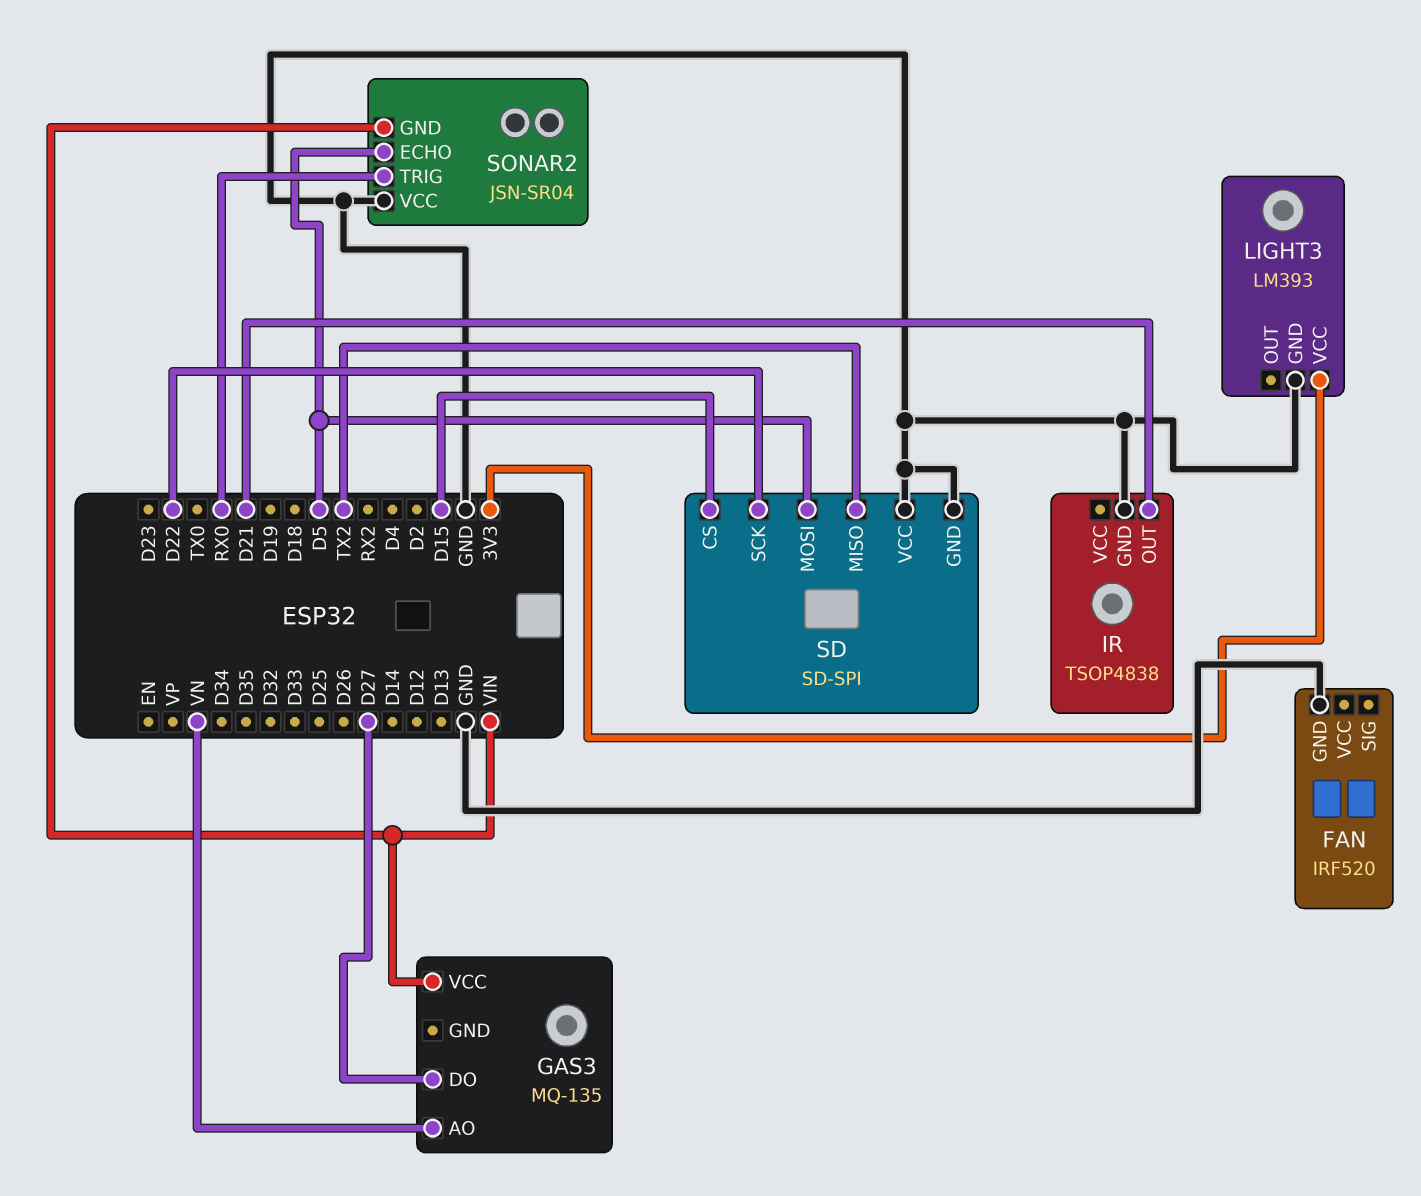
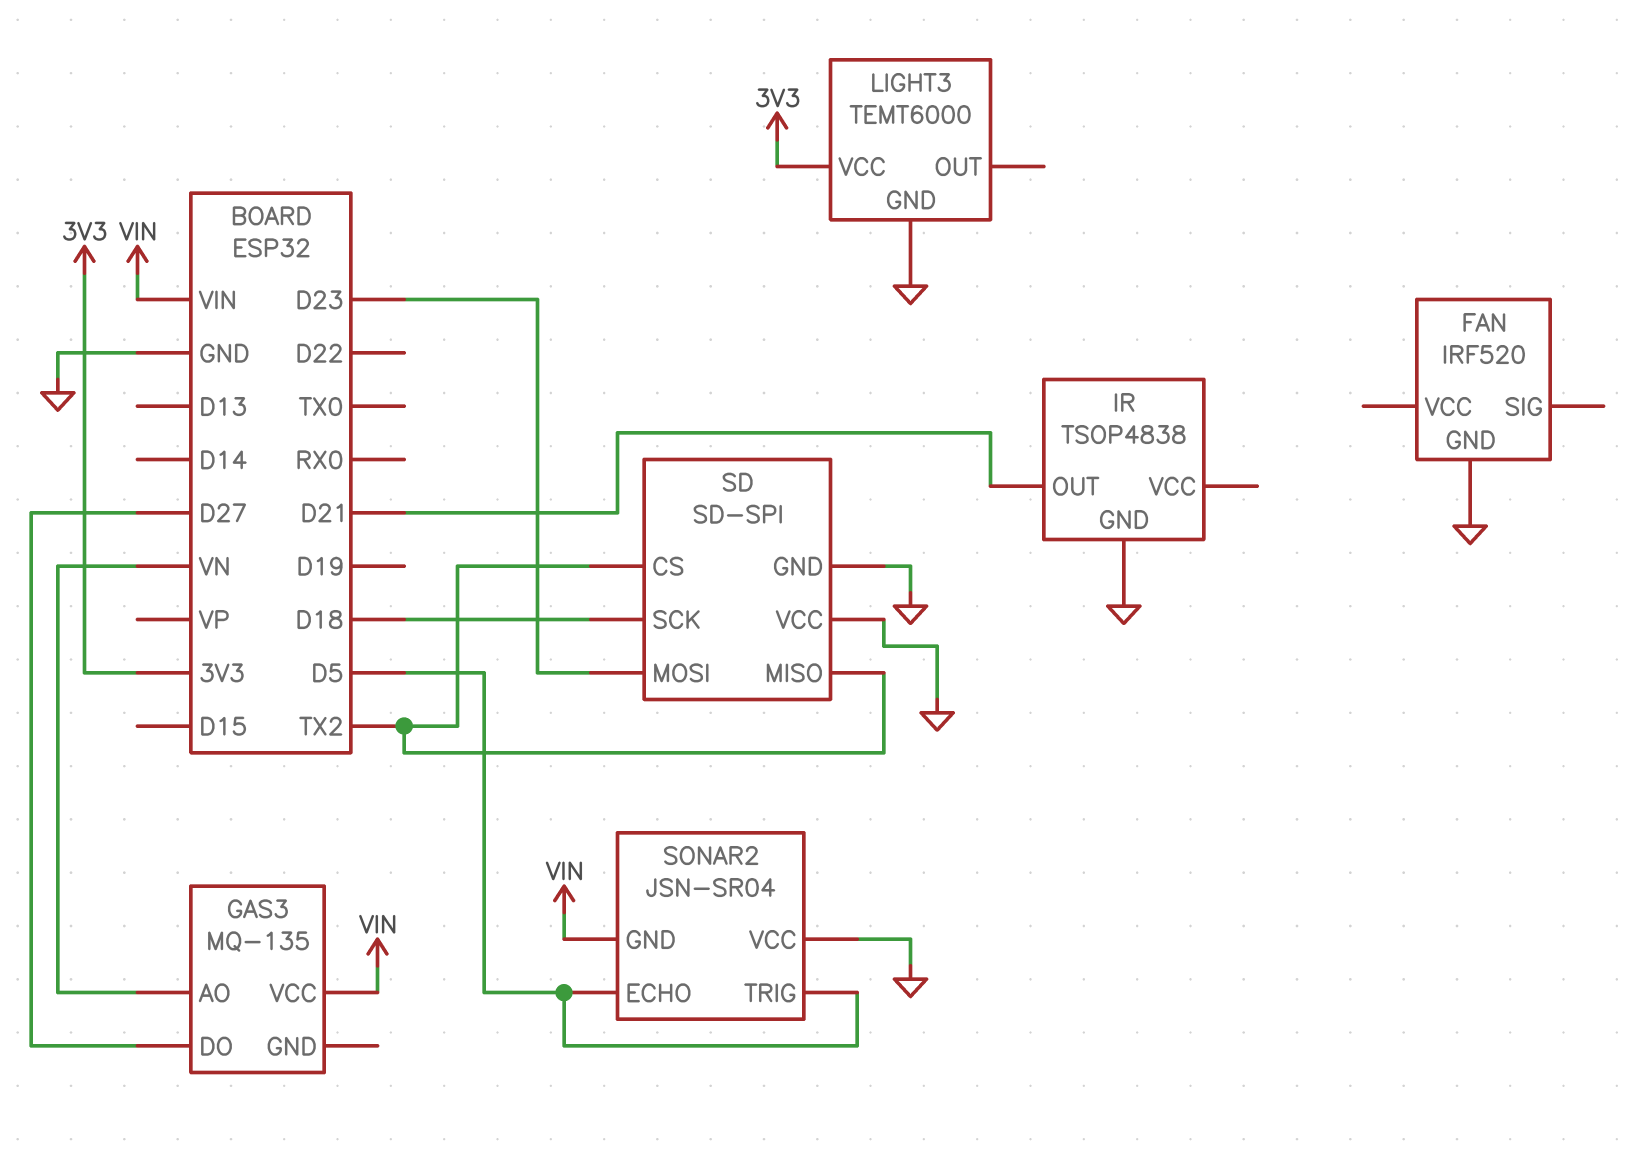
LIGHT3: LM393 -> TEMT6000
SD pin CS: D15 -> TX2
SD pin MOSI: D5 -> D23
SD pin SCK: D22 -> D18
SONAR2 pin TRIG: RX0 -> D5

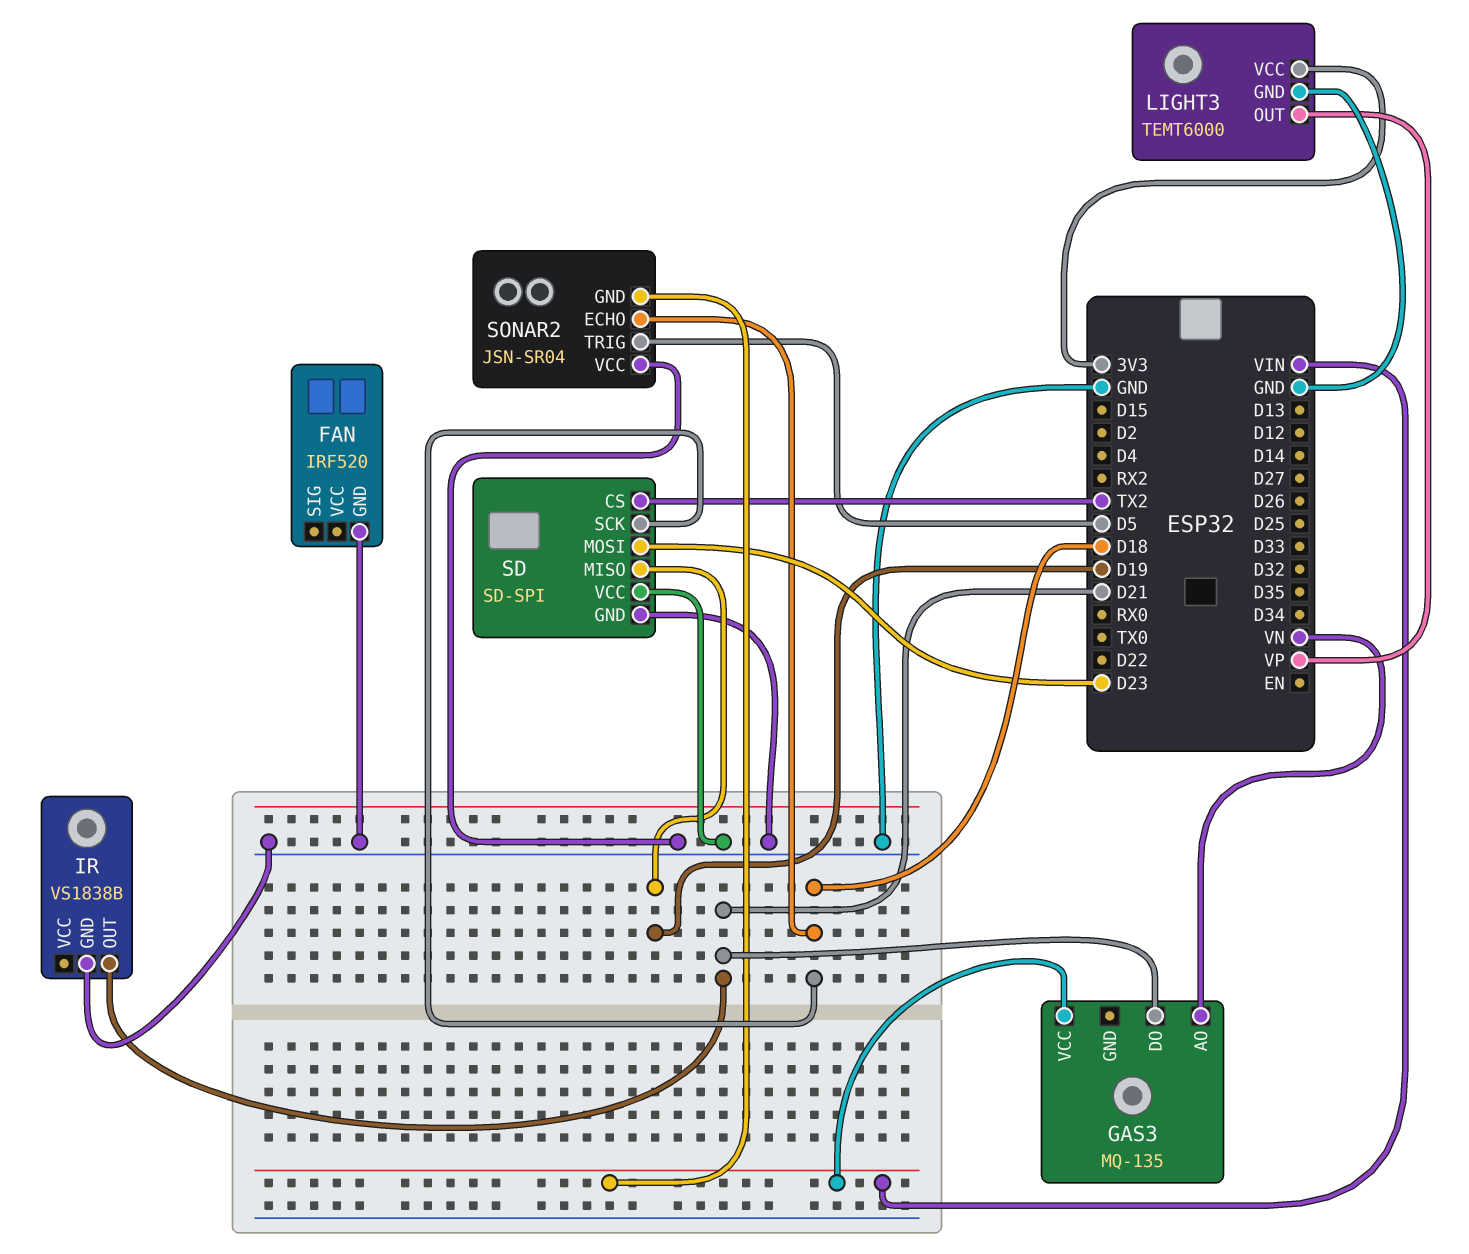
GAS3 pin DO: D27 -> D21
IR: TSOP4838 -> VS1838B
LIGHT3 pin OUT: none -> VP
SD pin MISO: TX2 -> D19
SONAR2 pin ECHO: D5 -> D18

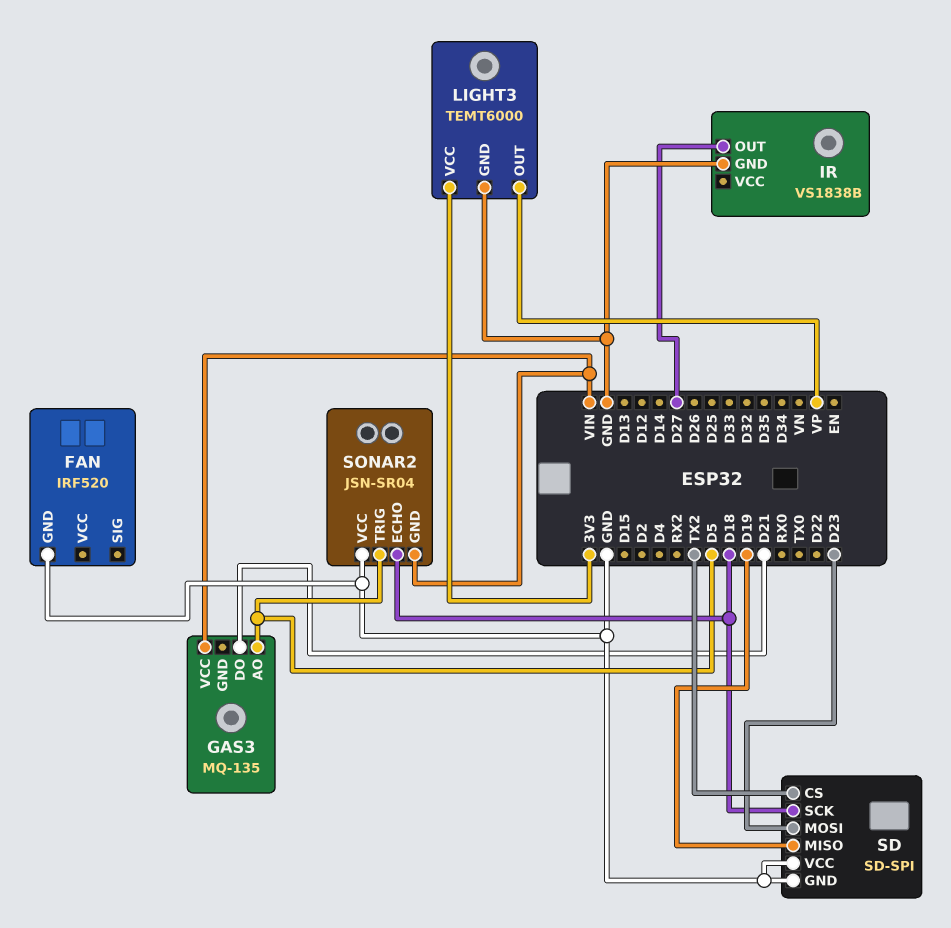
GAS3 pin AO: VN -> D5
IR pin OUT: D21 -> D27

